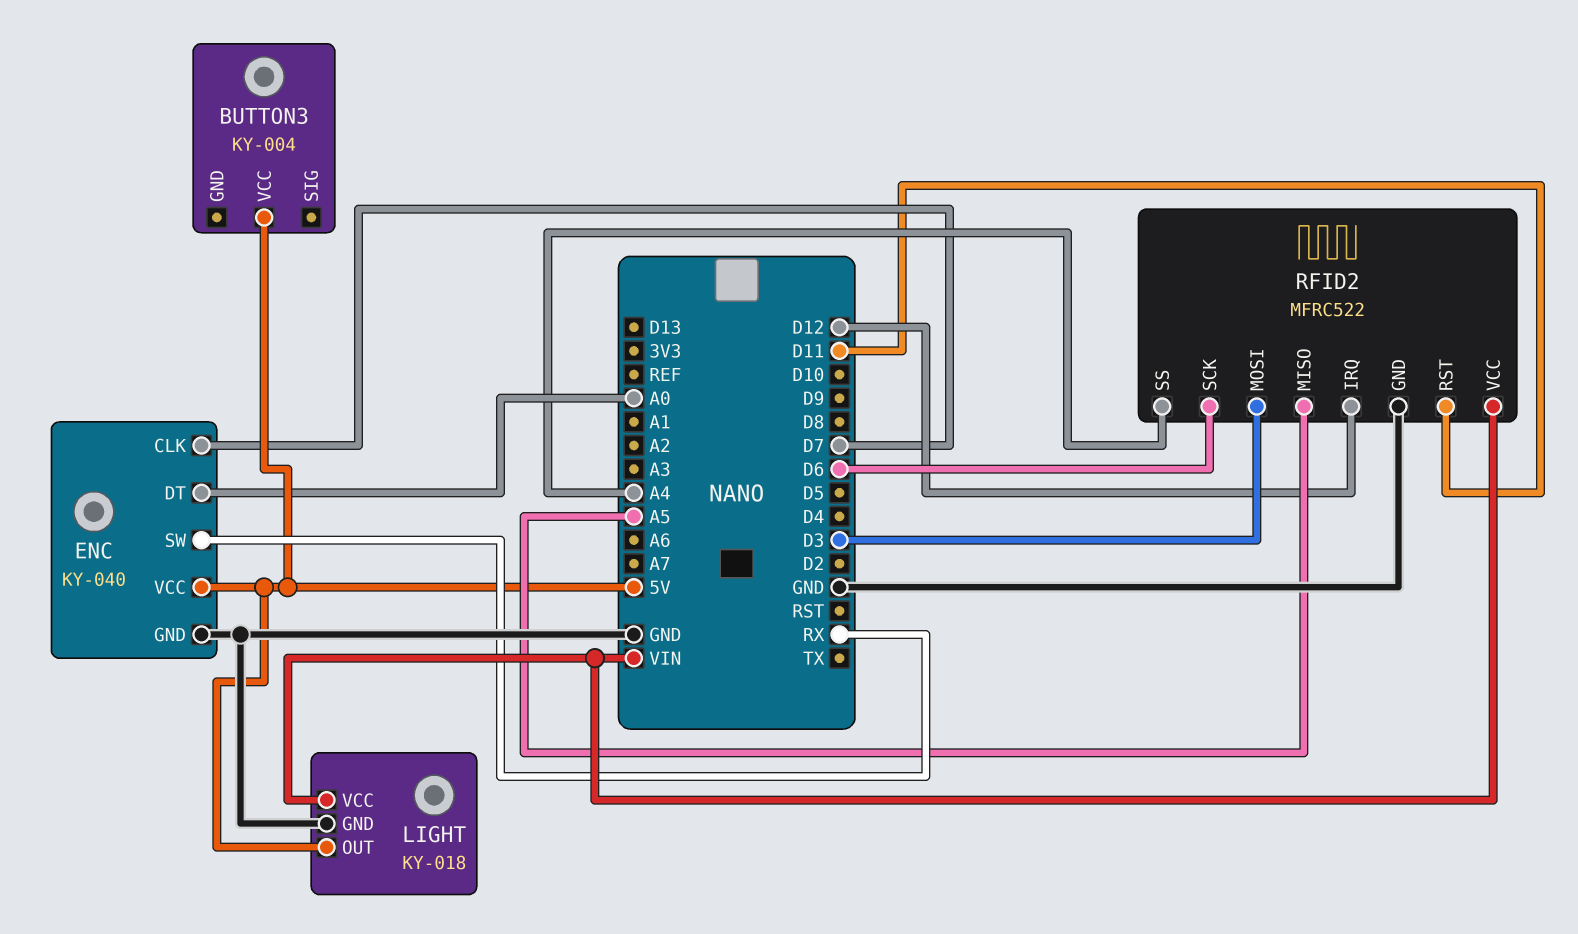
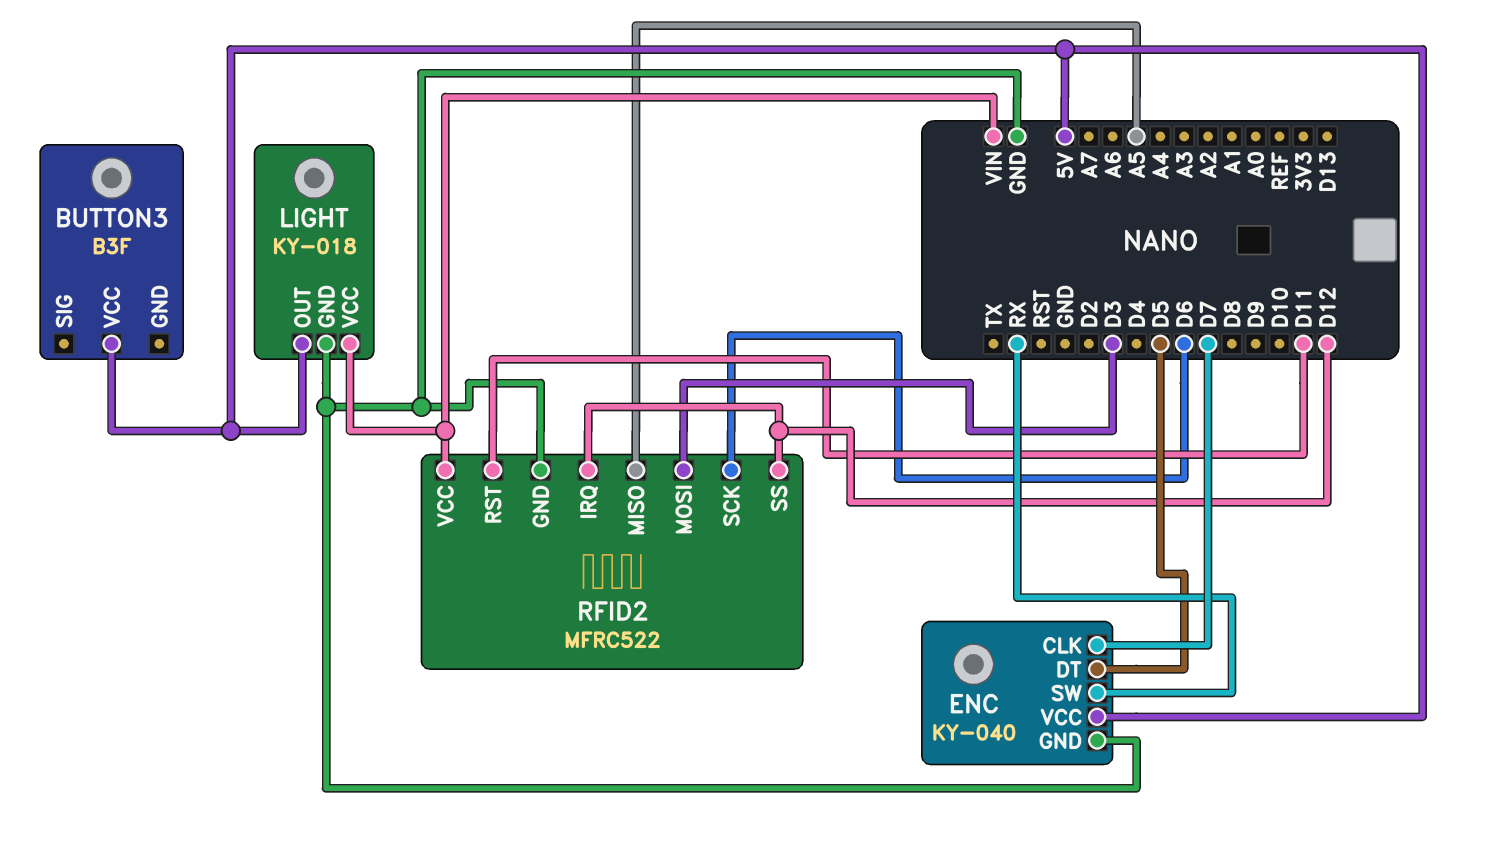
BUTTON3: KY-004 -> B3F
ENC pin DT: A0 -> D5
RFID2 pin SS: A4 -> D12

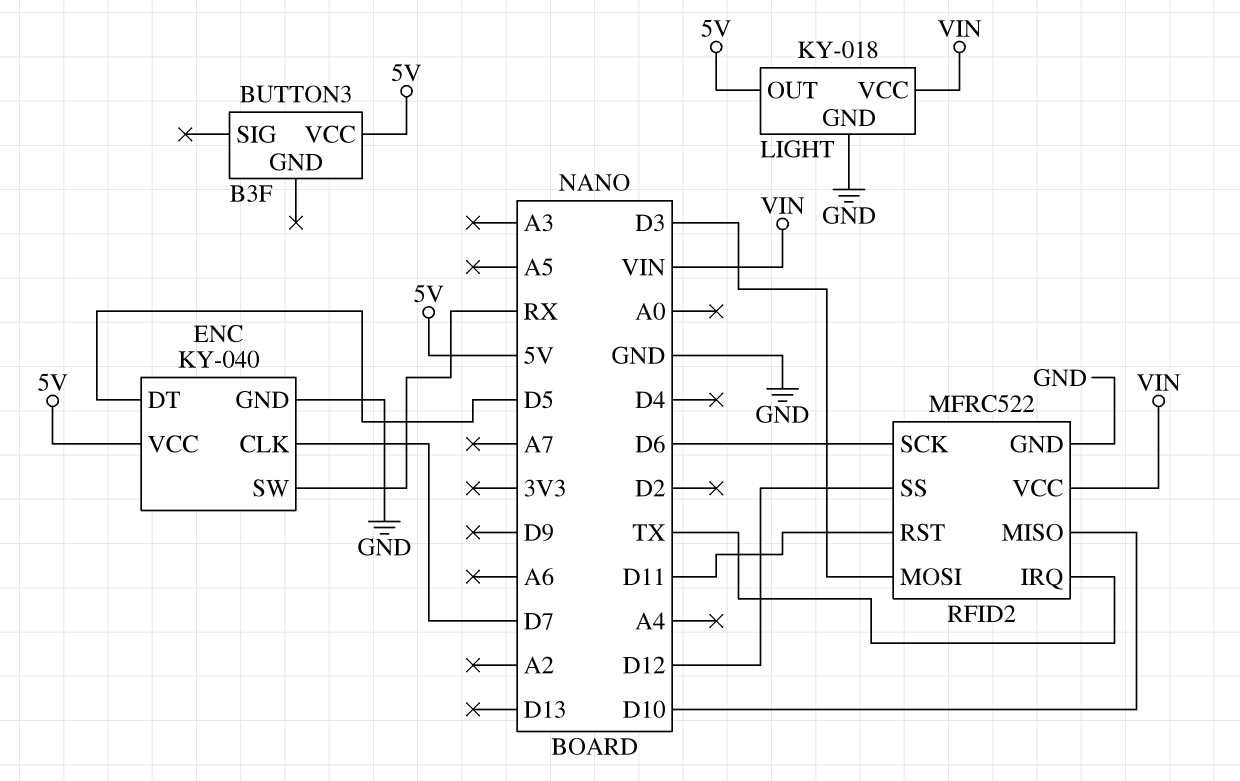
RFID2 pin IRQ: D12 -> TX
RFID2 pin MISO: A5 -> D10

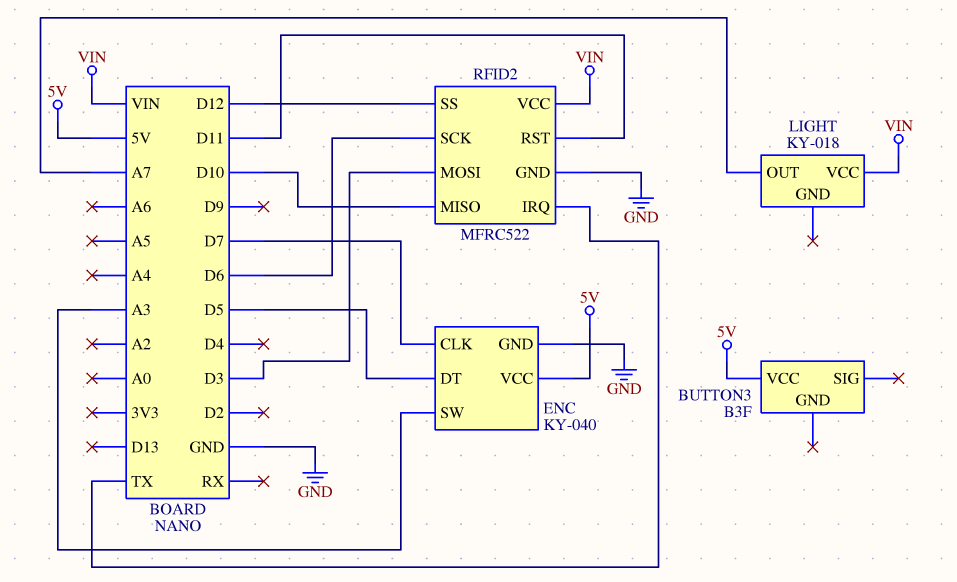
ENC pin SW: RX -> A3
LIGHT pin GND: GND -> none
LIGHT pin OUT: 5V -> A7

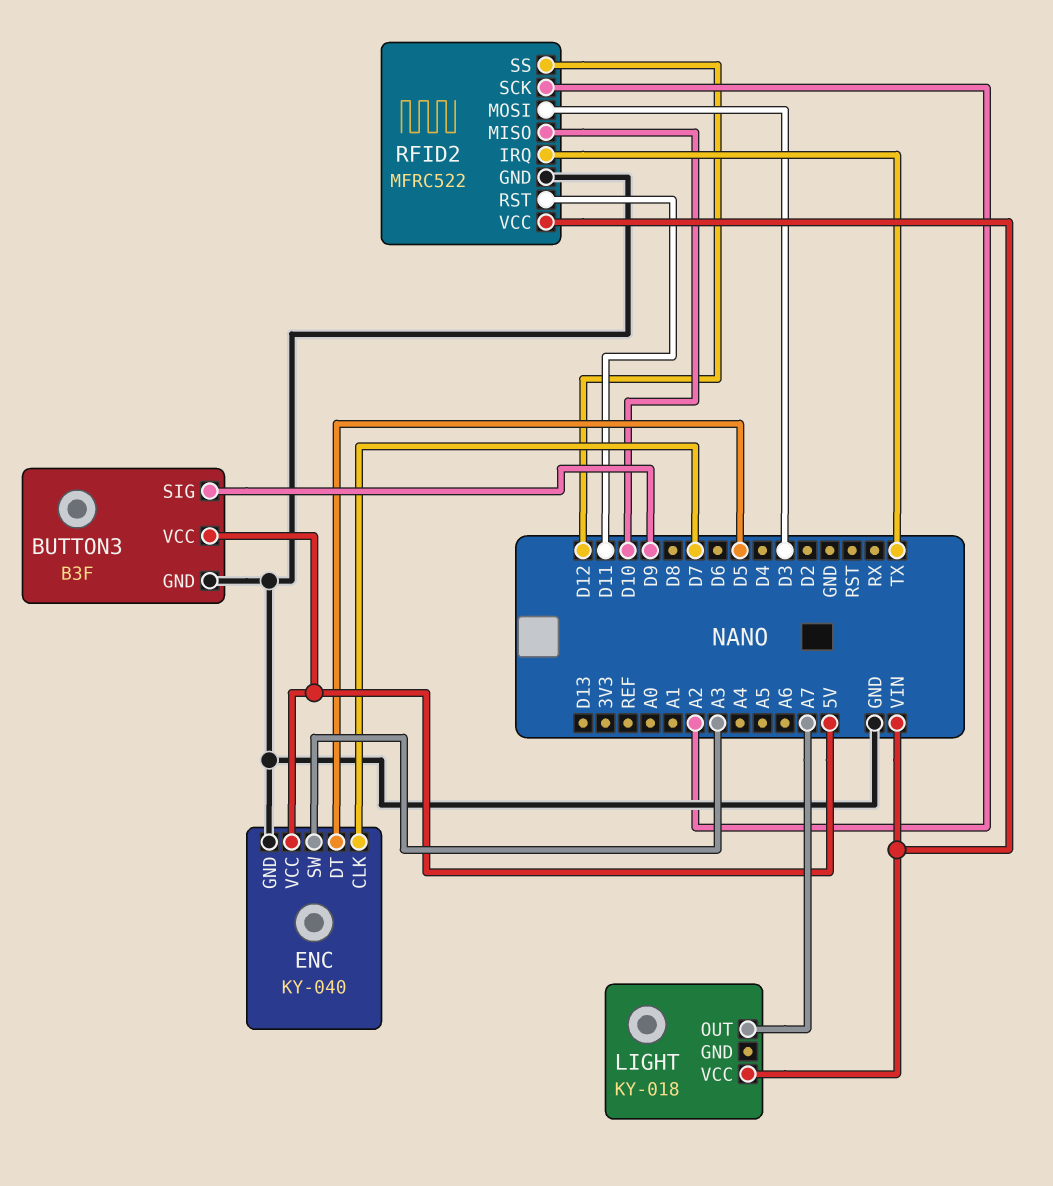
BUTTON3 pin GND: none -> GND
BUTTON3 pin SIG: none -> D9
RFID2 pin SCK: D6 -> A2

